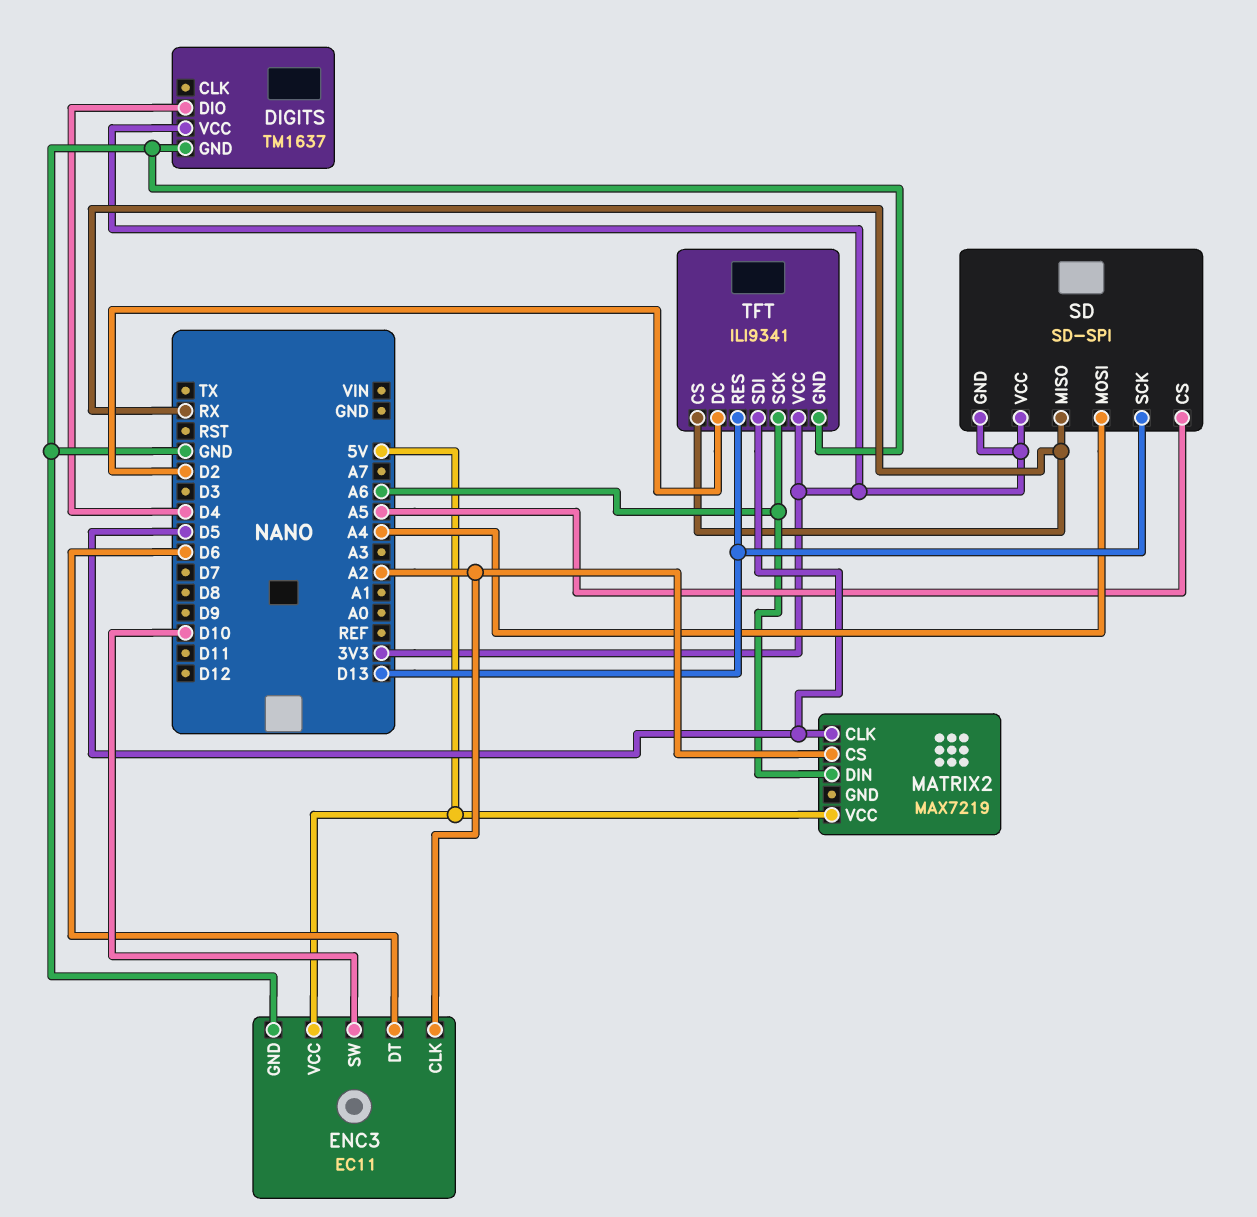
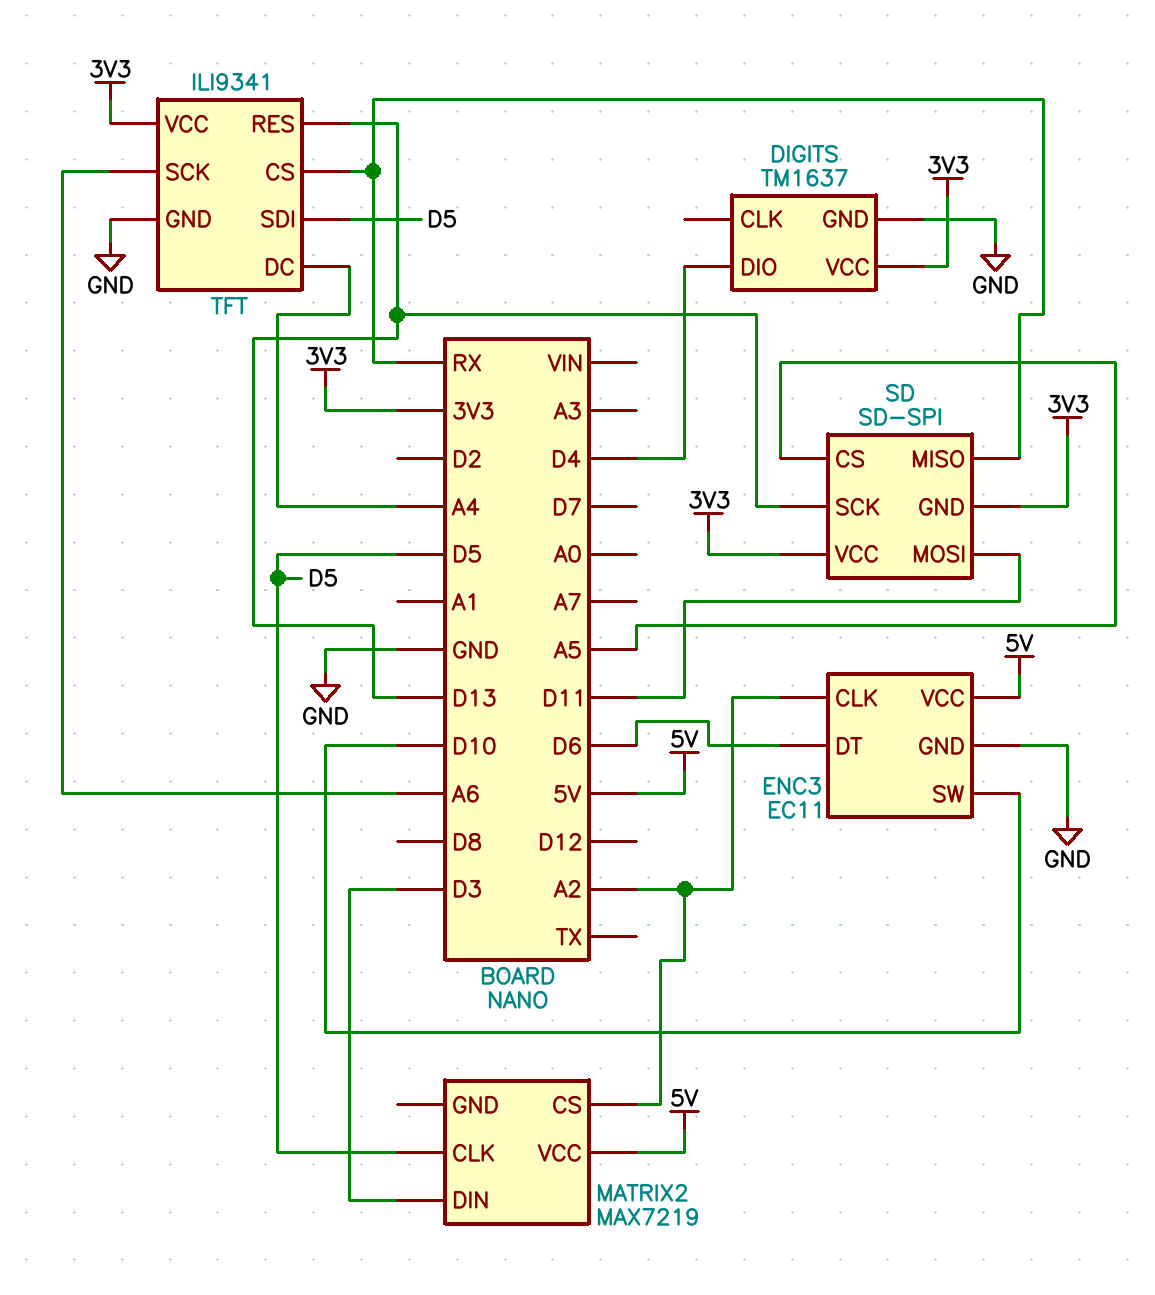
MATRIX2 pin DIN: A6 -> D3
SD pin MOSI: A4 -> D11
TFT pin DC: D2 -> A4

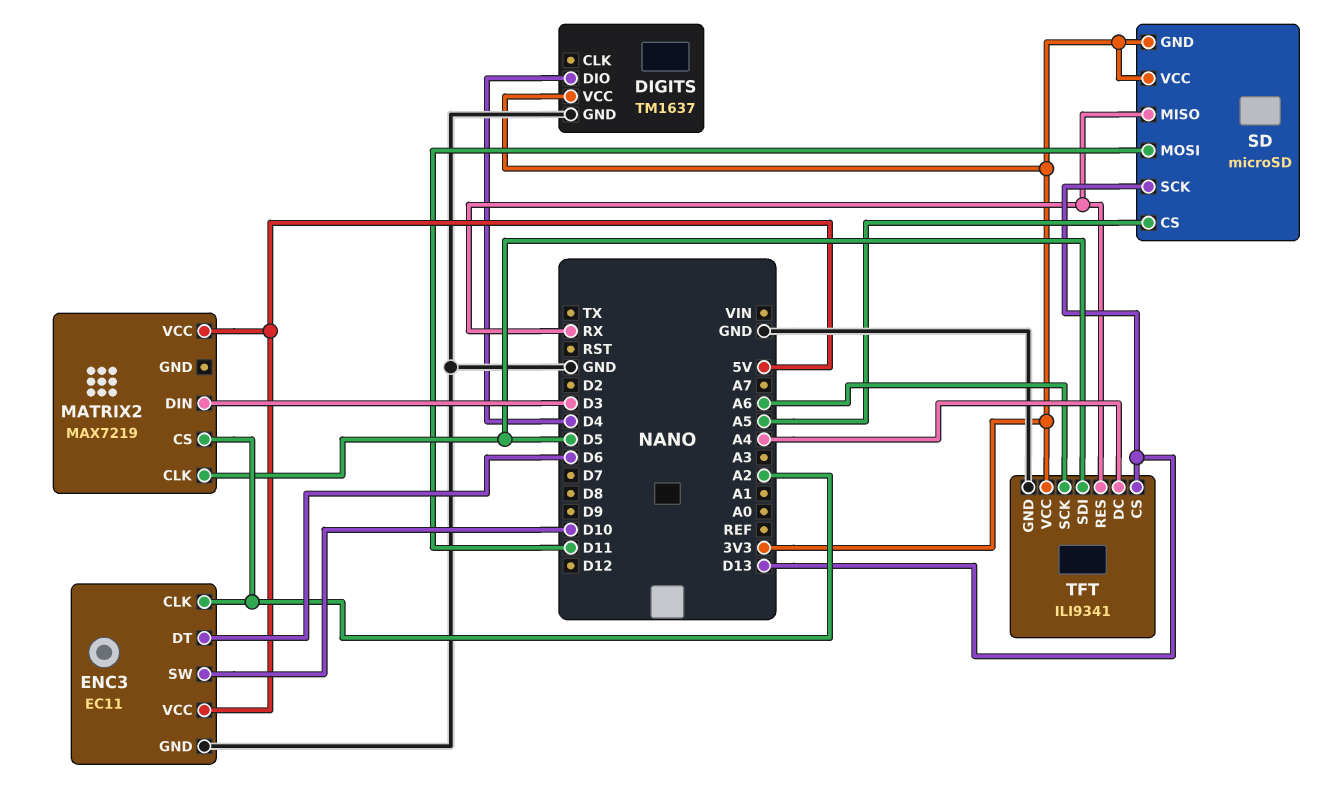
SD: SD-SPI -> microSD
TFT pin CS: RX -> D13
TFT pin RES: D13 -> RX

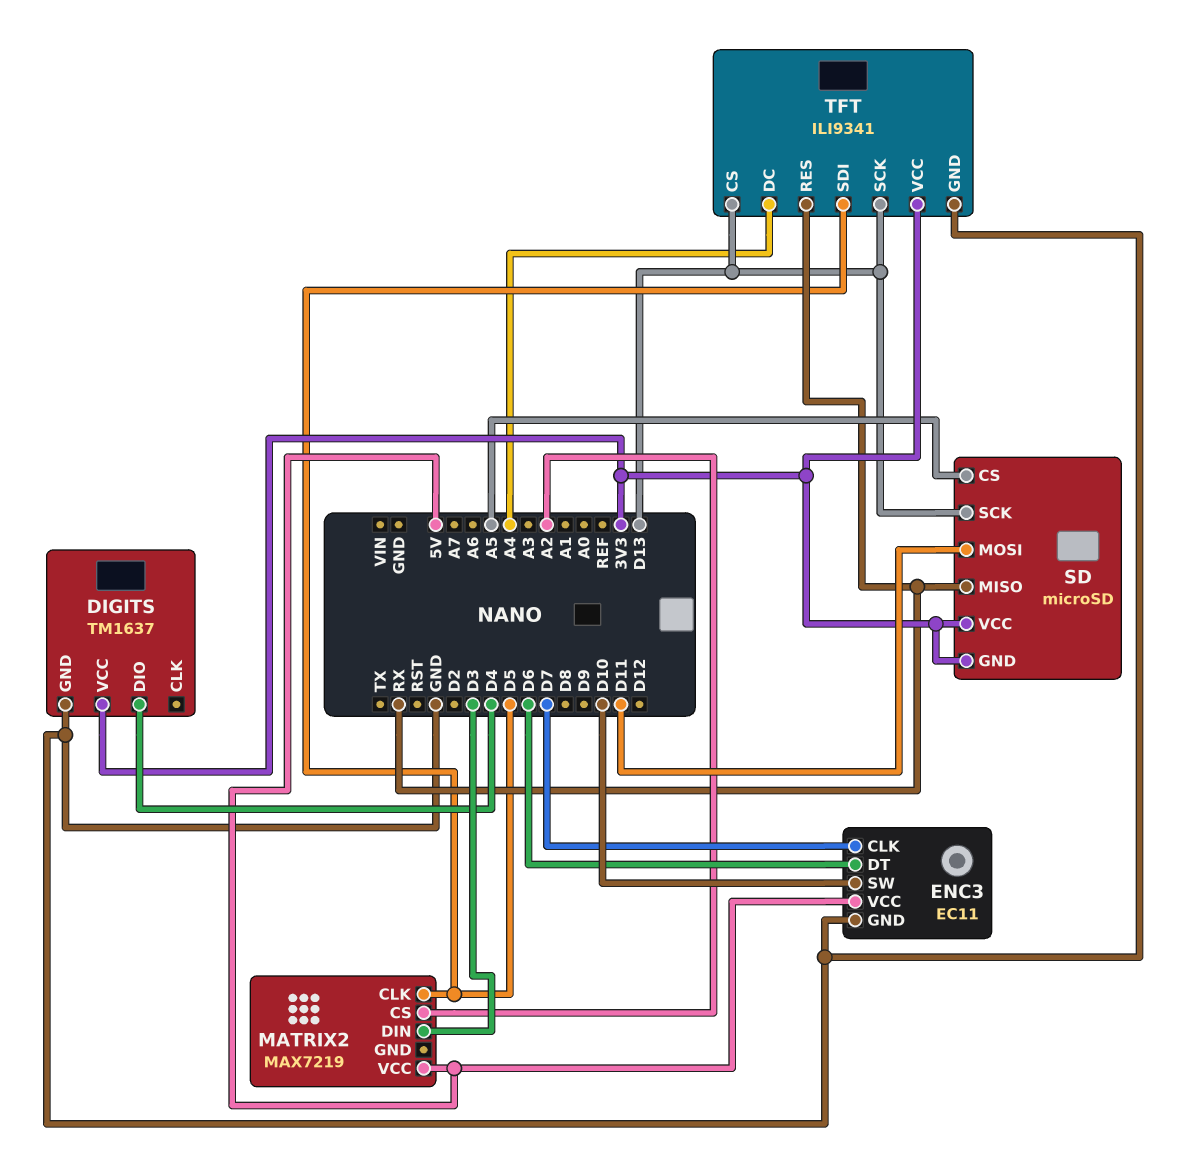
ENC3 pin CLK: A2 -> D7
TFT pin SCK: A6 -> D13

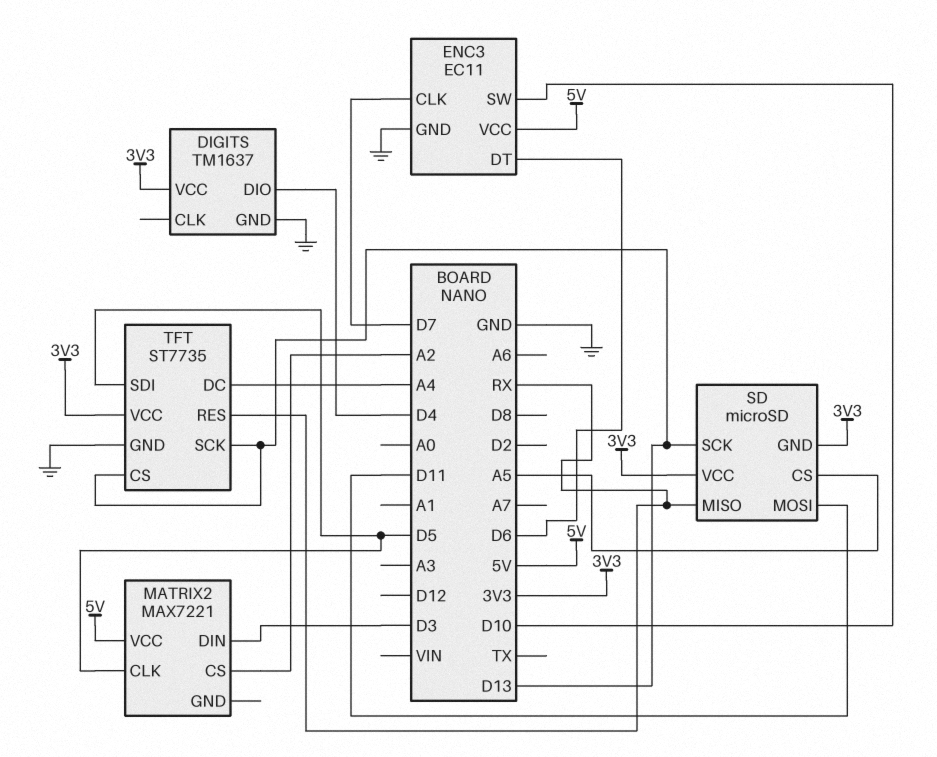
MATRIX2: MAX7219 -> MAX7221
TFT: ILI9341 -> ST7735

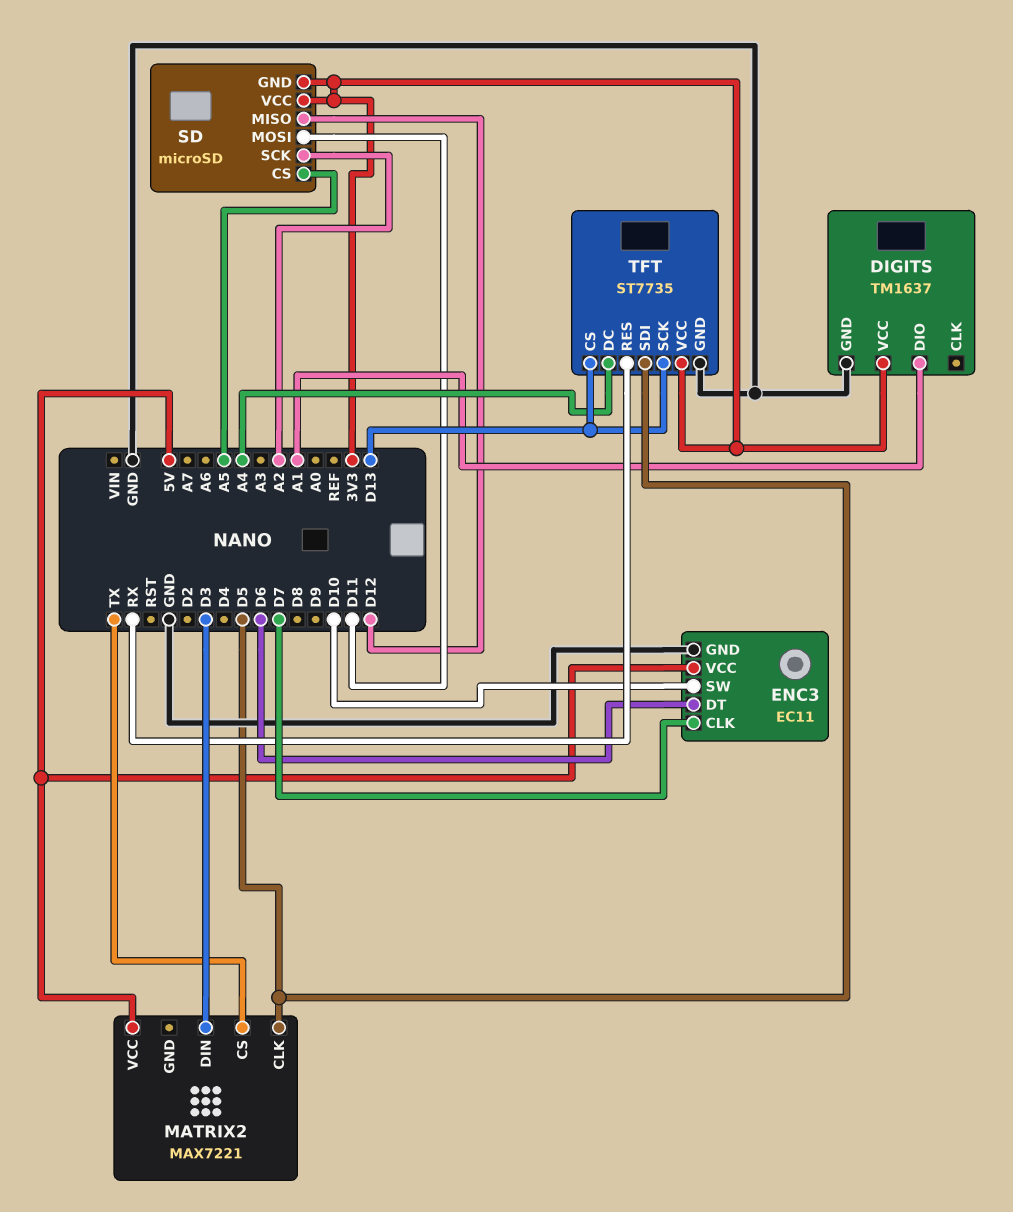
DIGITS pin DIO: D4 -> A1
MATRIX2 pin CS: A2 -> TX
SD pin MISO: RX -> D12
SD pin SCK: D13 -> A2

